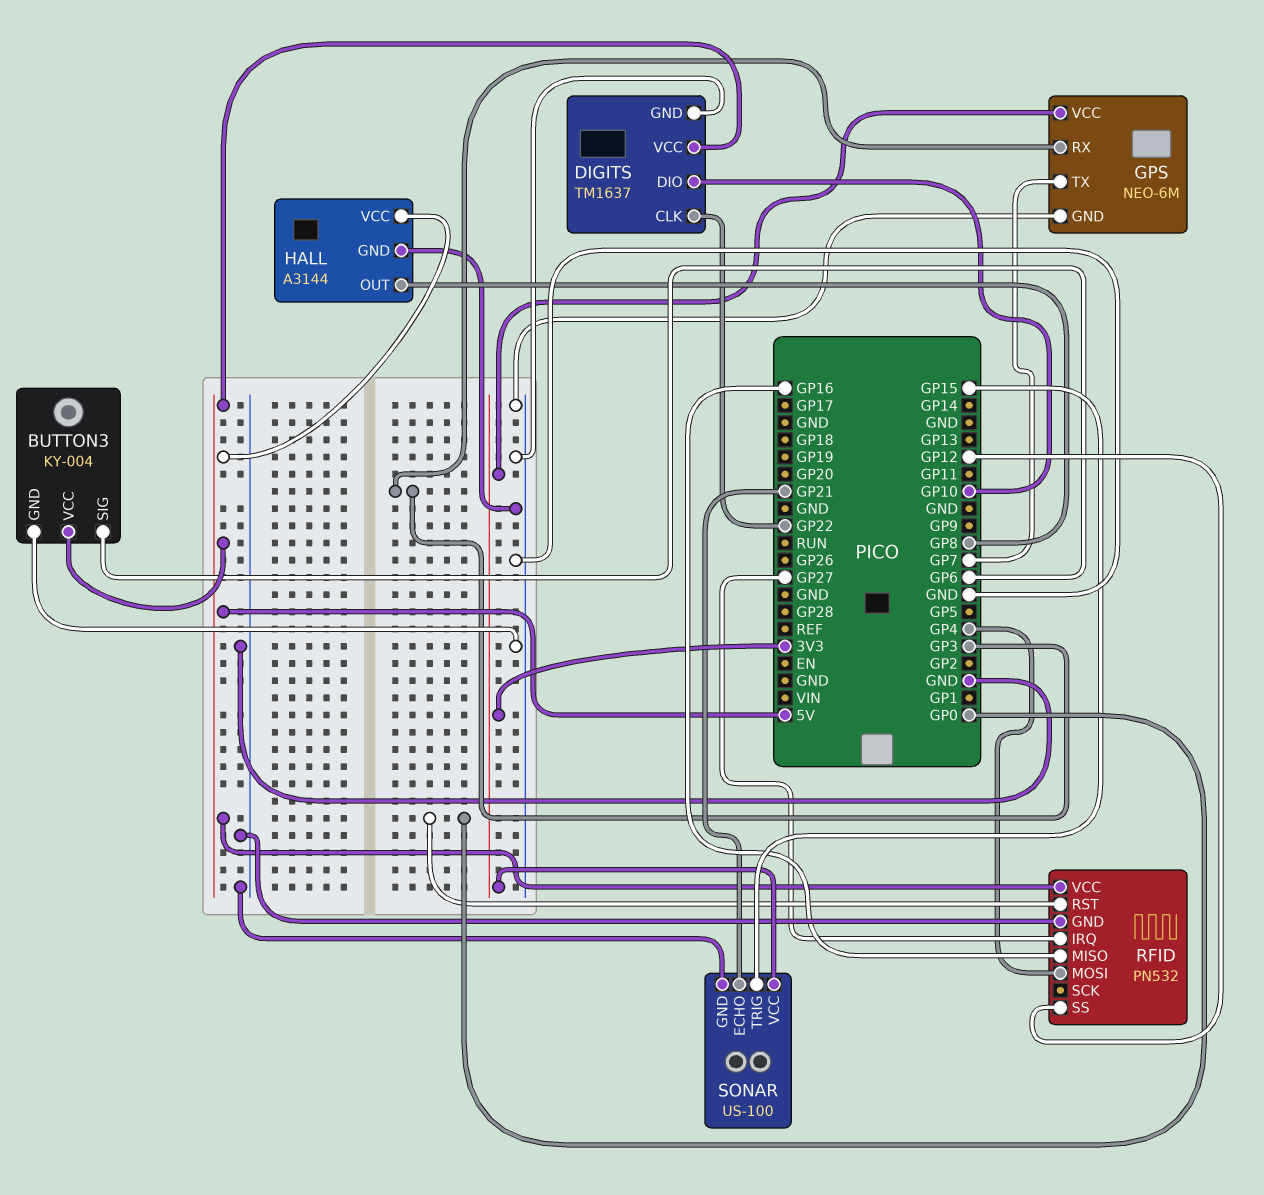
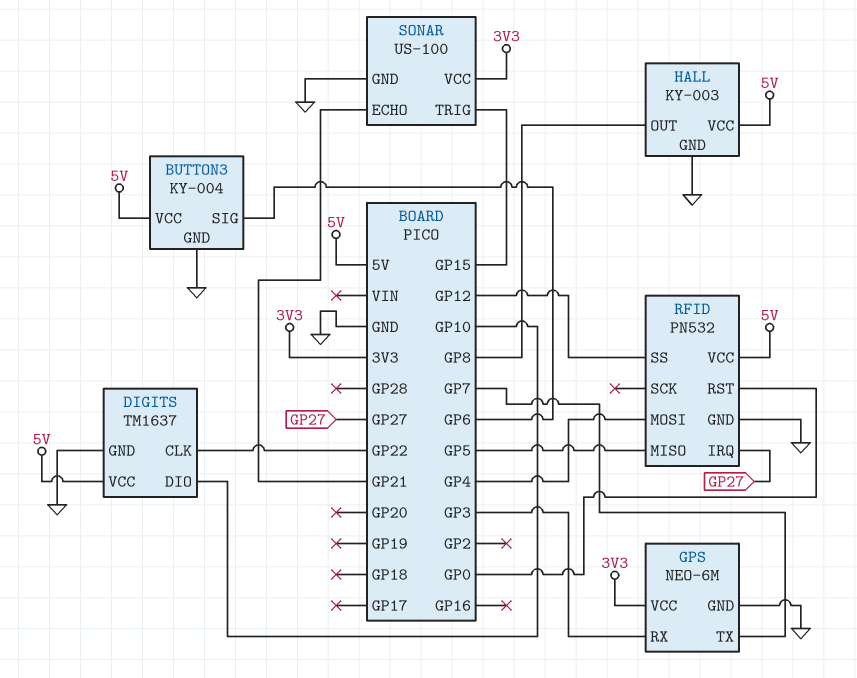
HALL: A3144 -> KY-003
RFID pin MISO: GP16 -> GP5

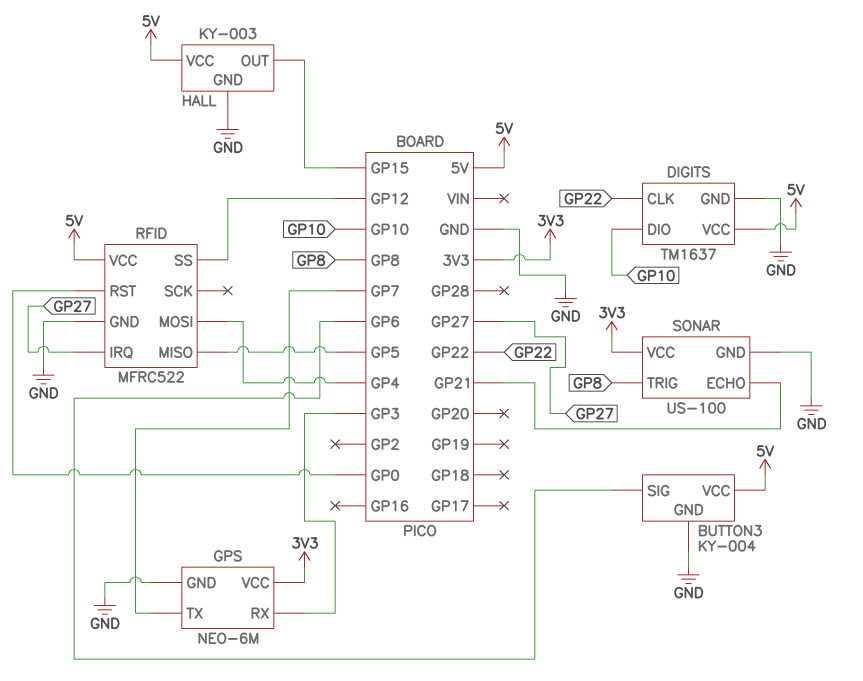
HALL pin OUT: GP8 -> GP15
RFID: PN532 -> MFRC522
SONAR pin TRIG: GP15 -> GP8

